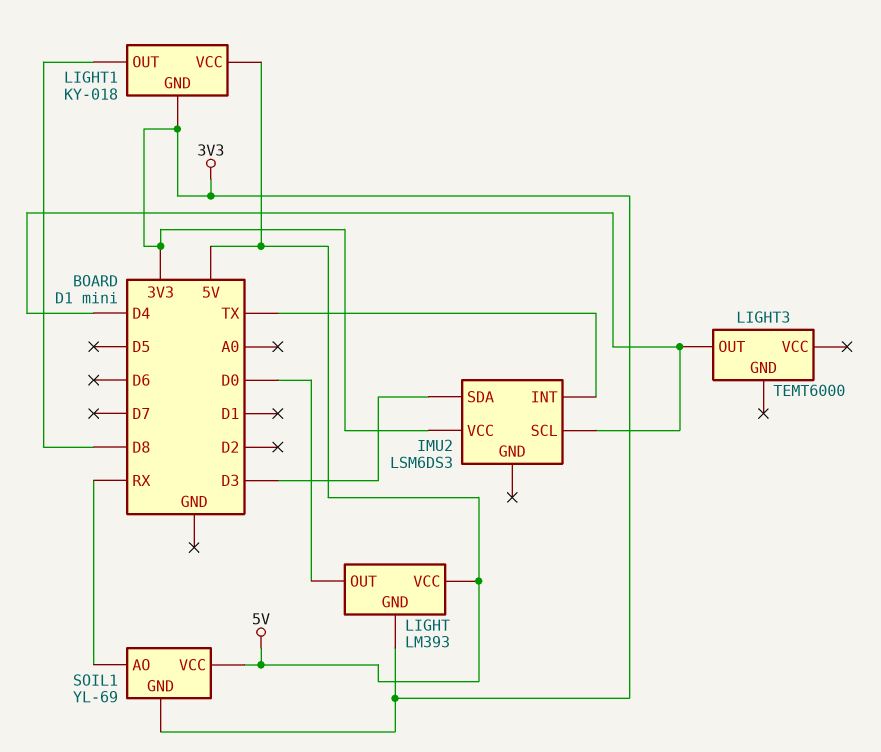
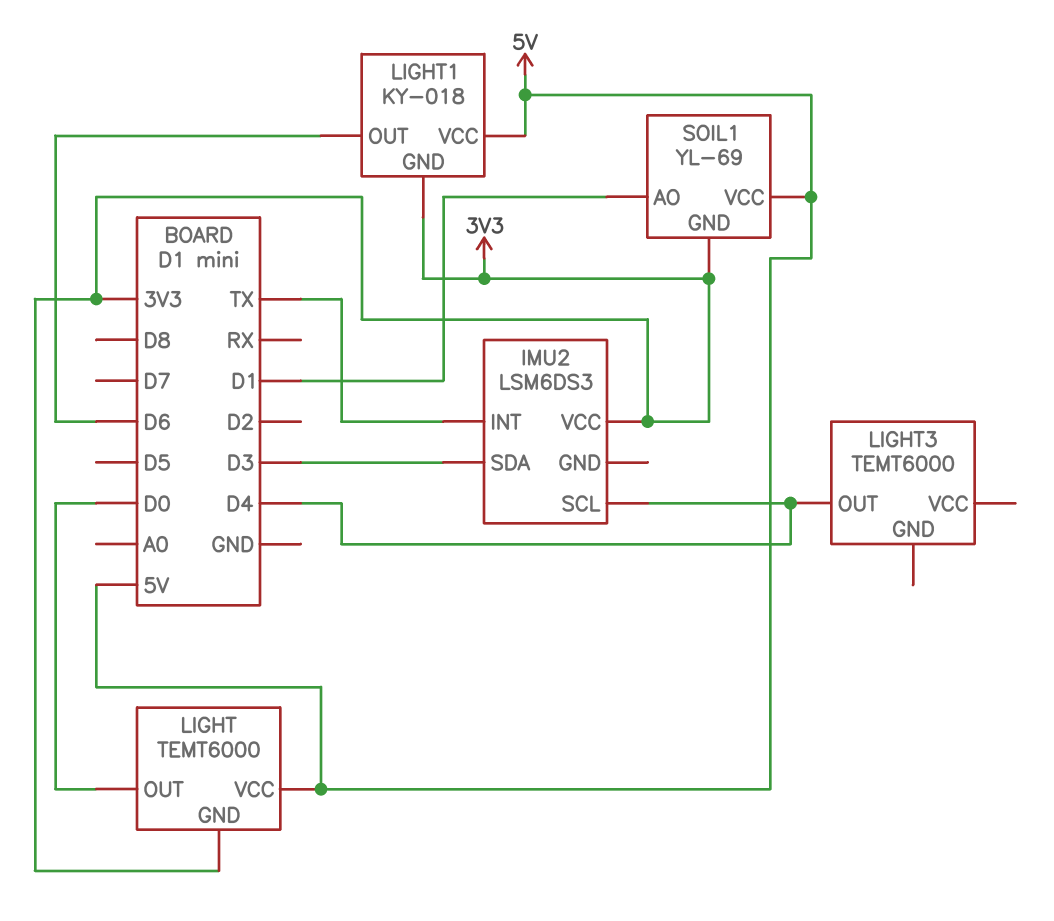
LIGHT: LM393 -> TEMT6000
LIGHT1 pin OUT: D8 -> D6
SOIL1 pin AO: RX -> D1

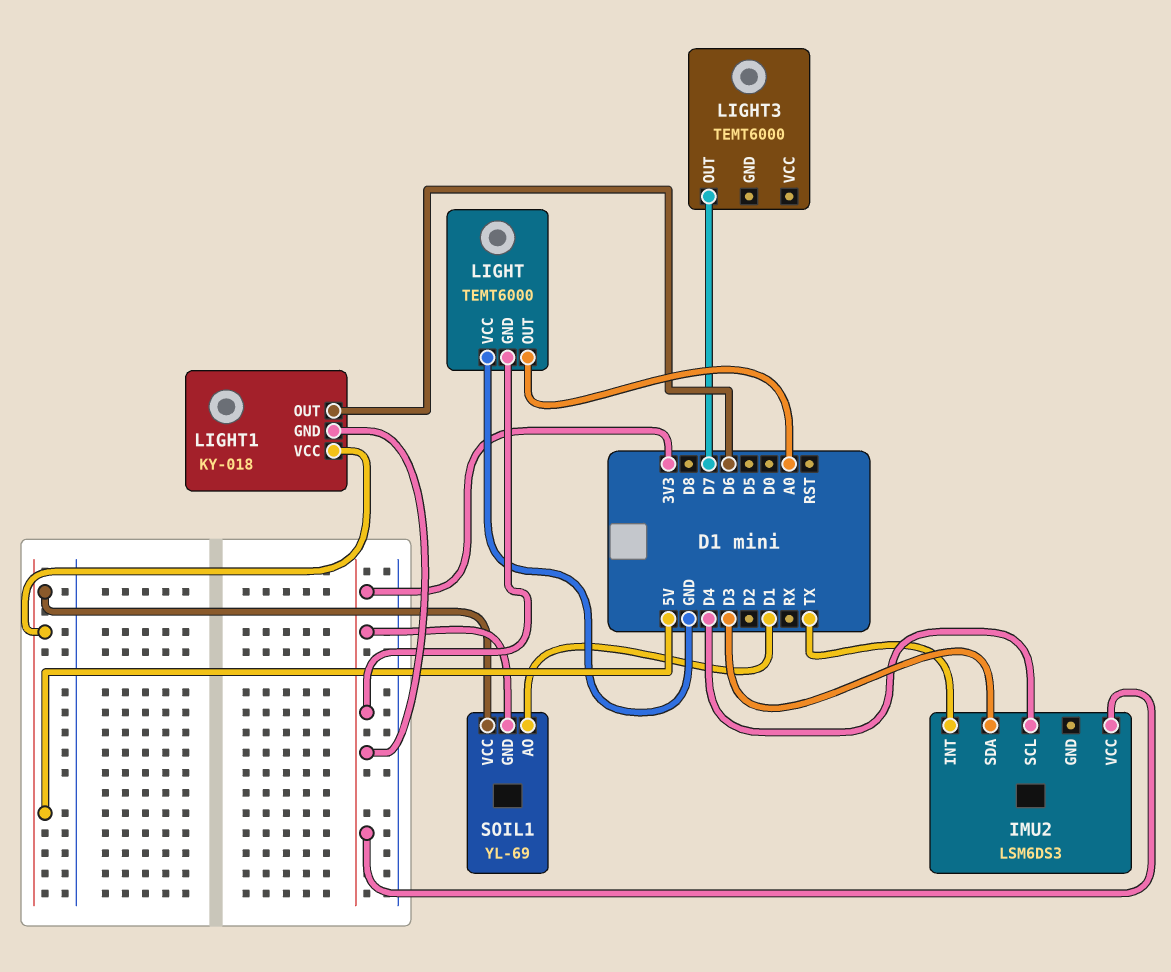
LIGHT pin OUT: D0 -> A0
LIGHT pin VCC: 5V -> GND
LIGHT3 pin OUT: D4 -> D7

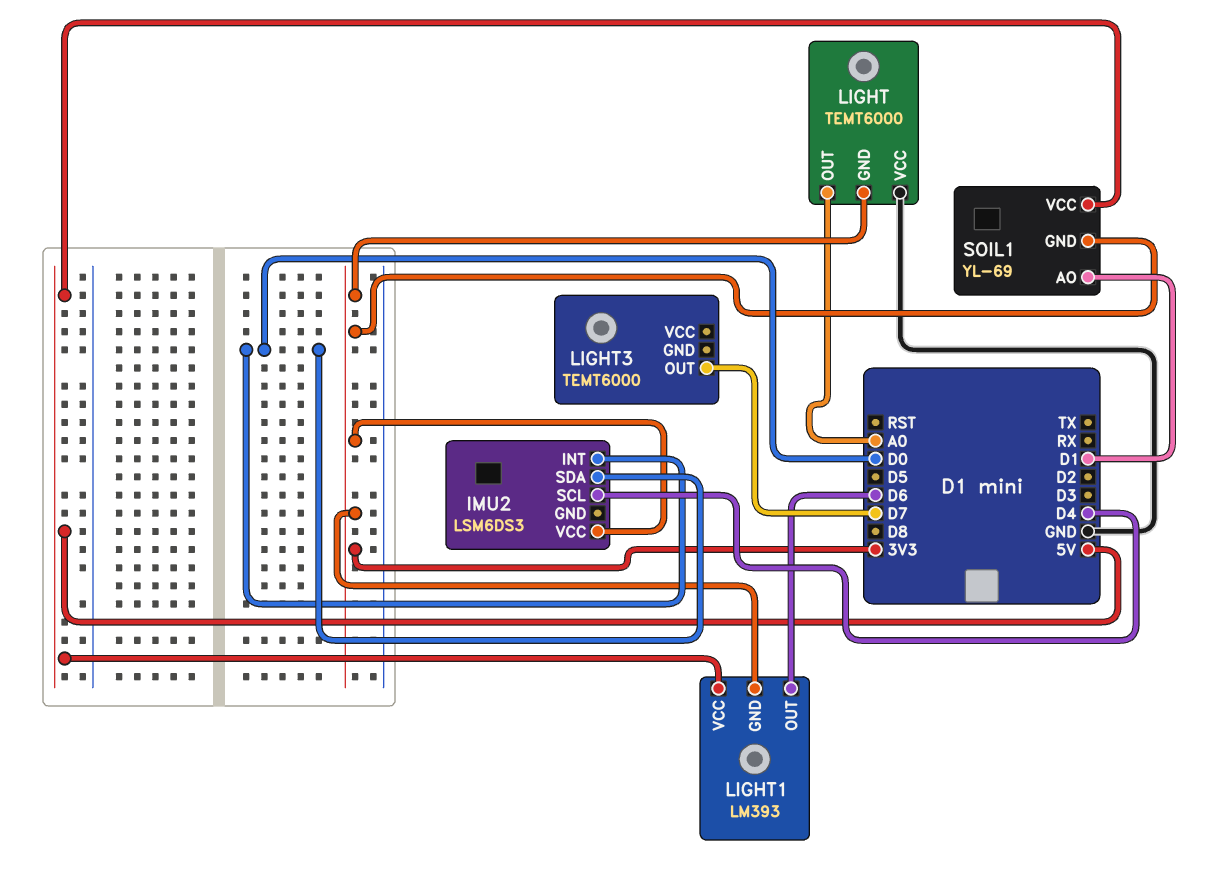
IMU2 pin INT: TX -> D0
IMU2 pin SDA: D3 -> D0
LIGHT1: KY-018 -> LM393

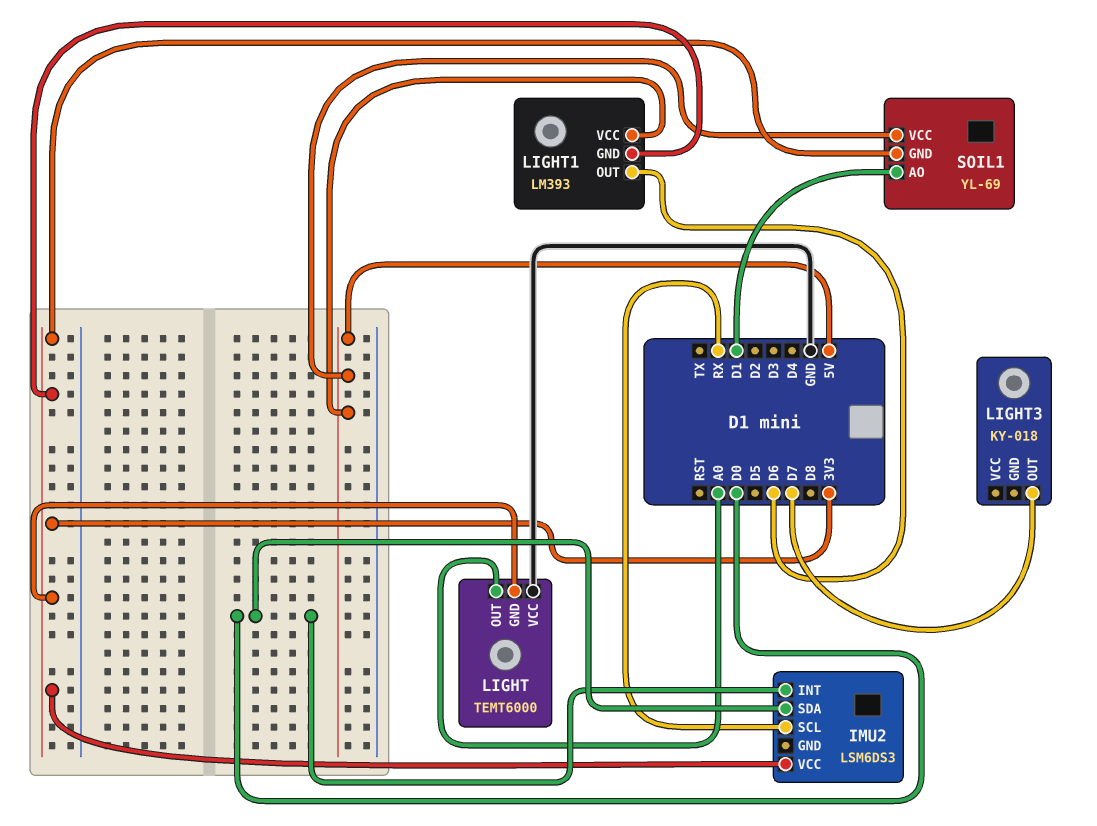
IMU2 pin SCL: D4 -> RX
LIGHT3: TEMT6000 -> KY-018

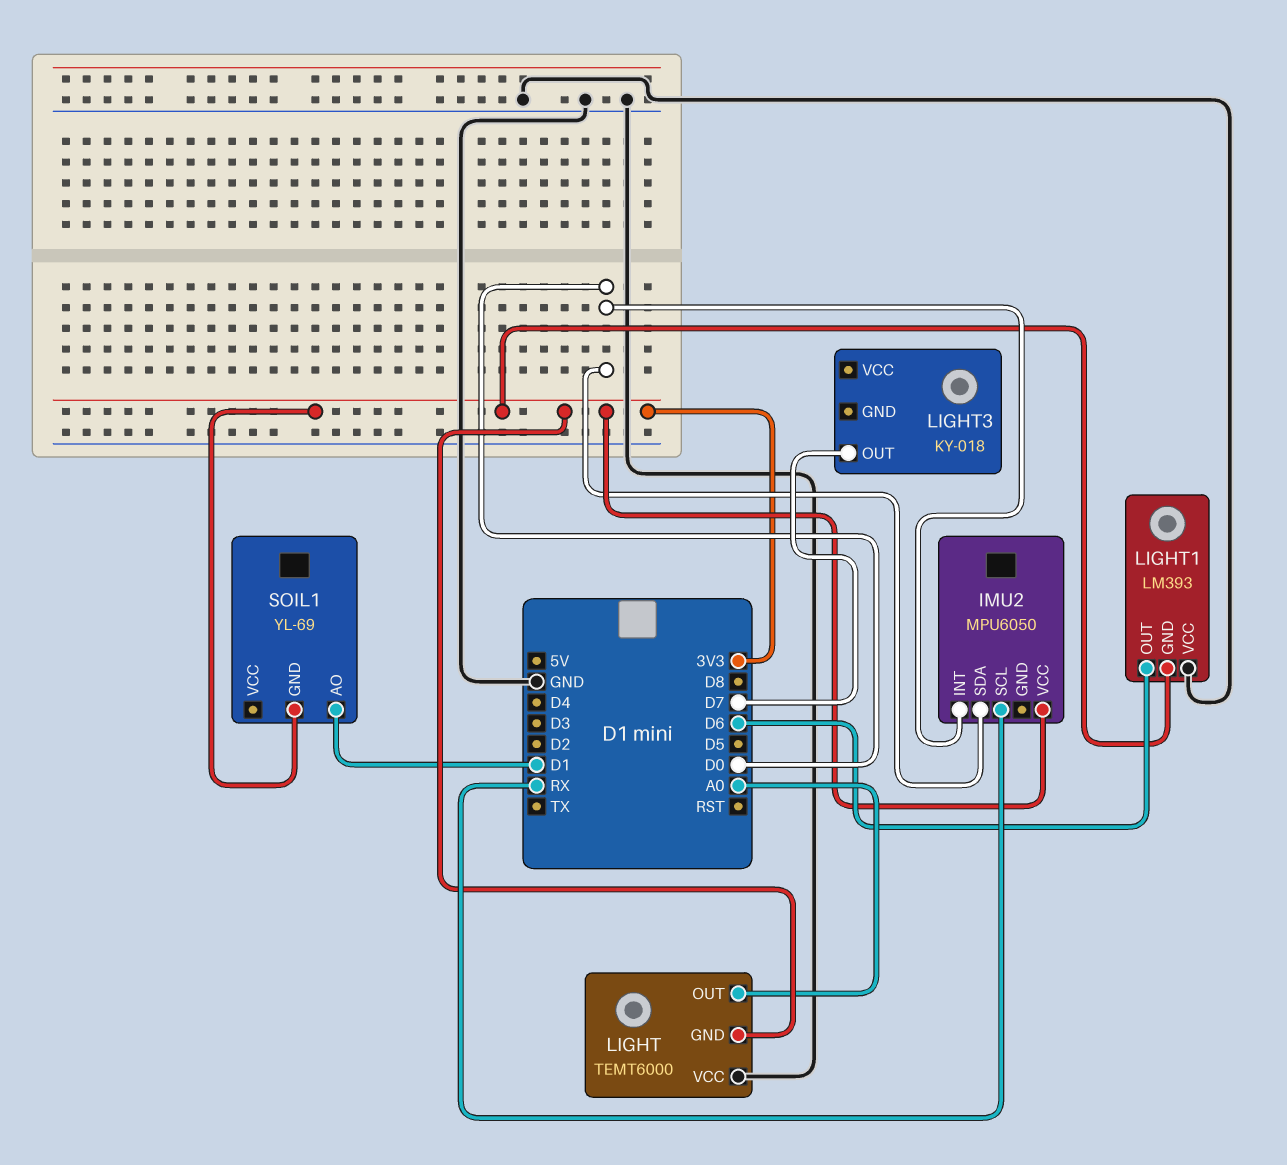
IMU2: LSM6DS3 -> MPU6050
LIGHT1 pin VCC: 5V -> GND
SOIL1 pin VCC: 5V -> none

